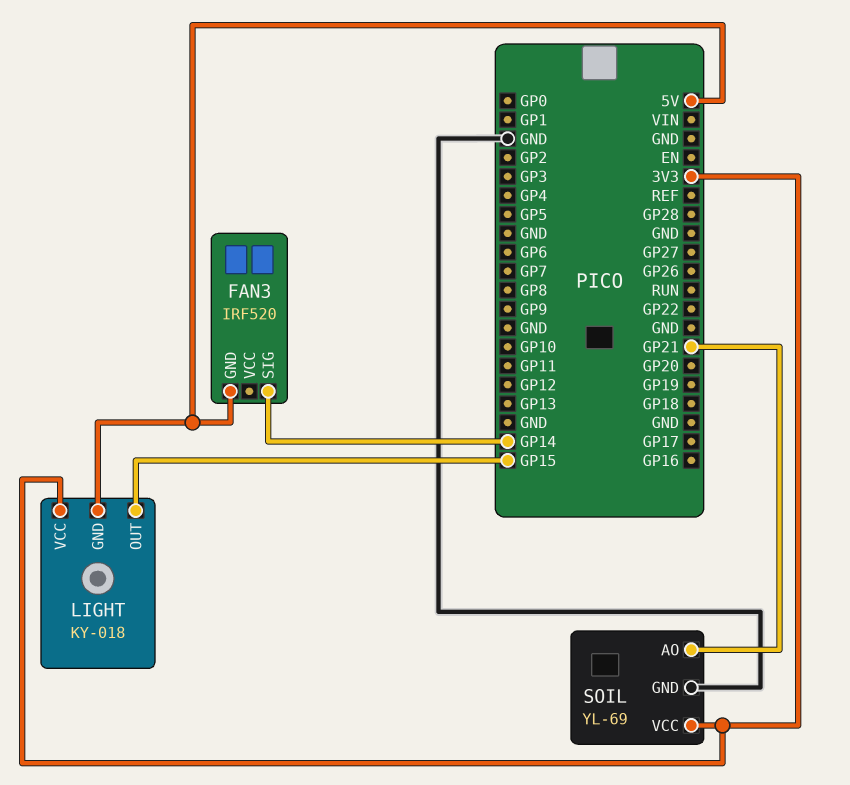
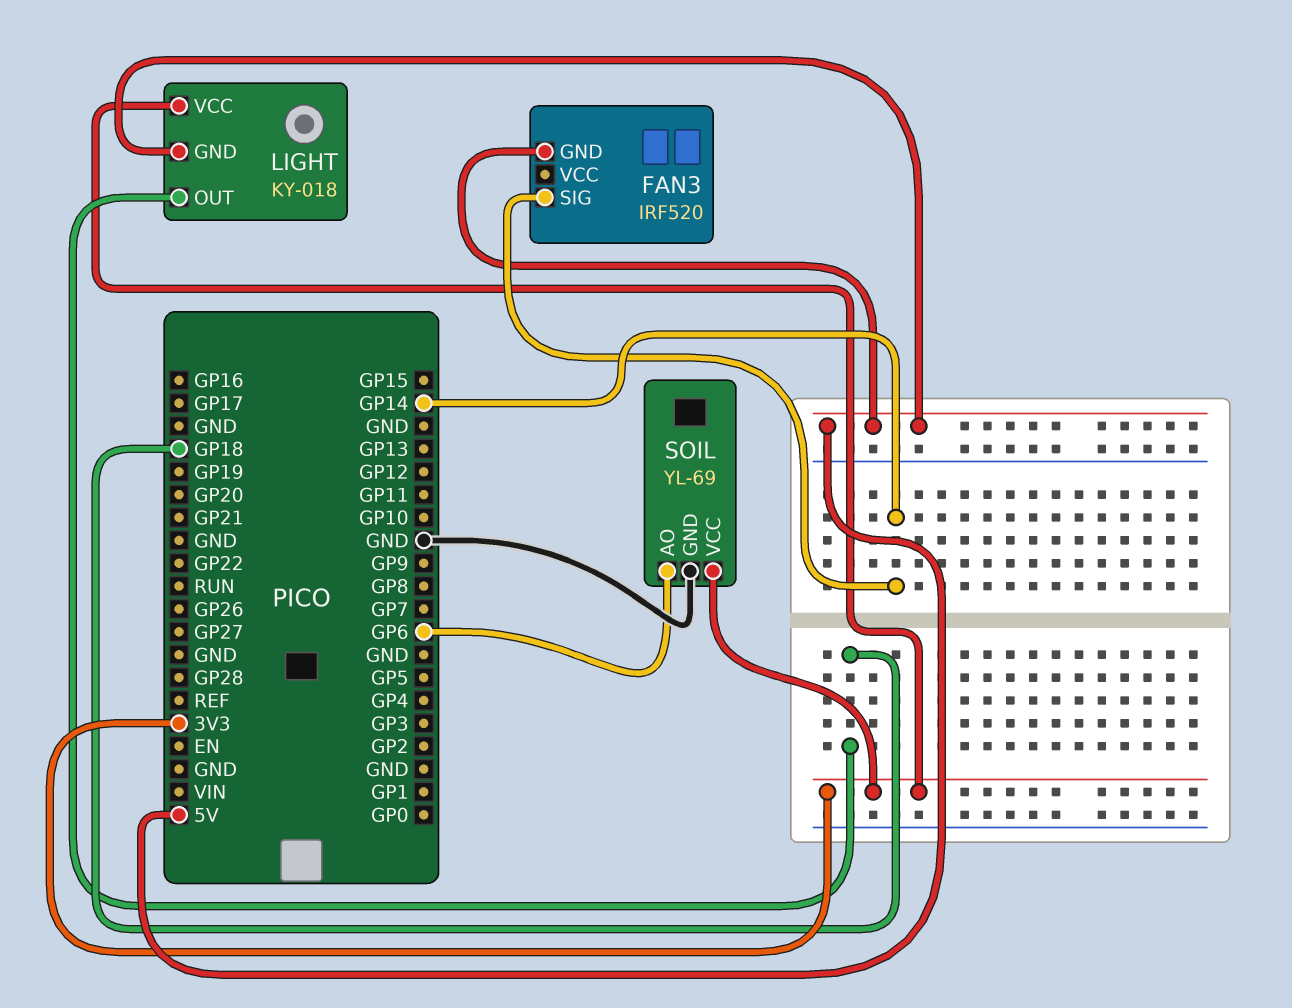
LIGHT pin OUT: GP15 -> GP18
SOIL pin AO: GP21 -> GP6

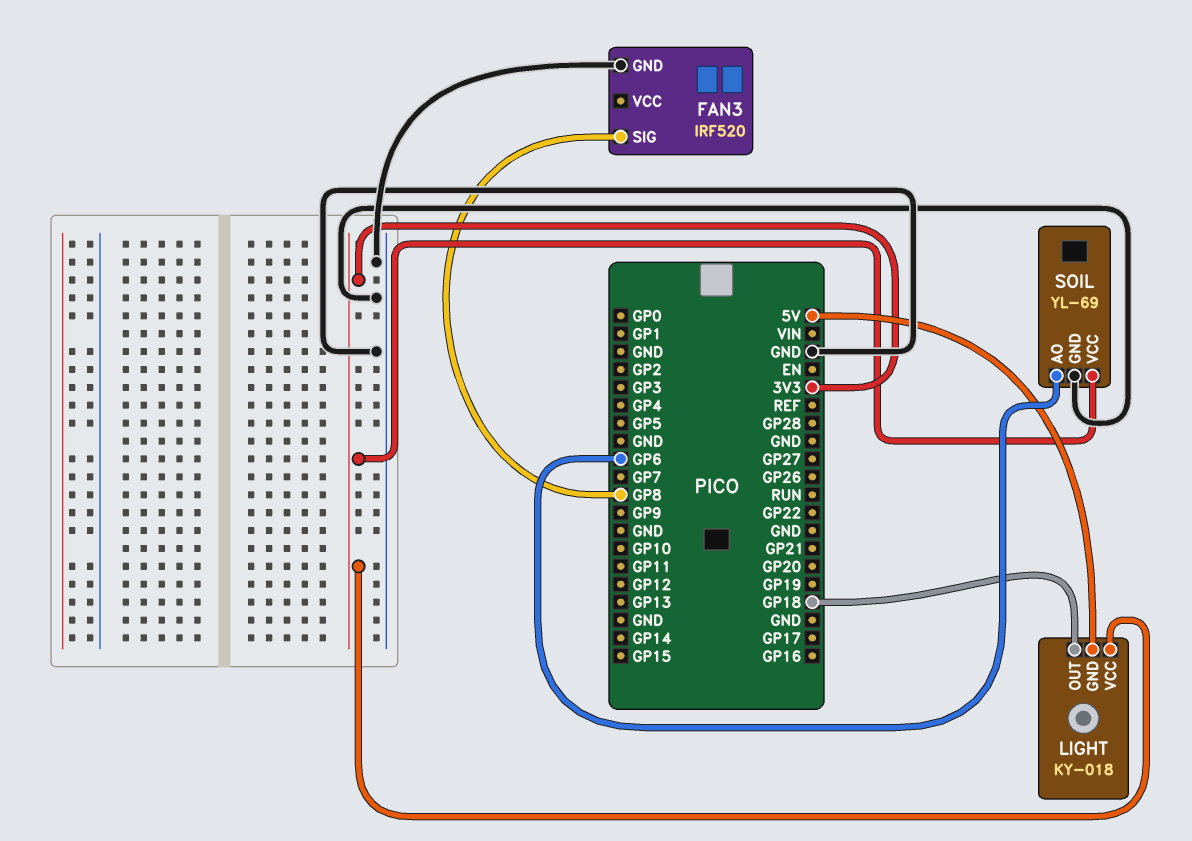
FAN3 pin GND: 5V -> GND
FAN3 pin SIG: GP14 -> GP8

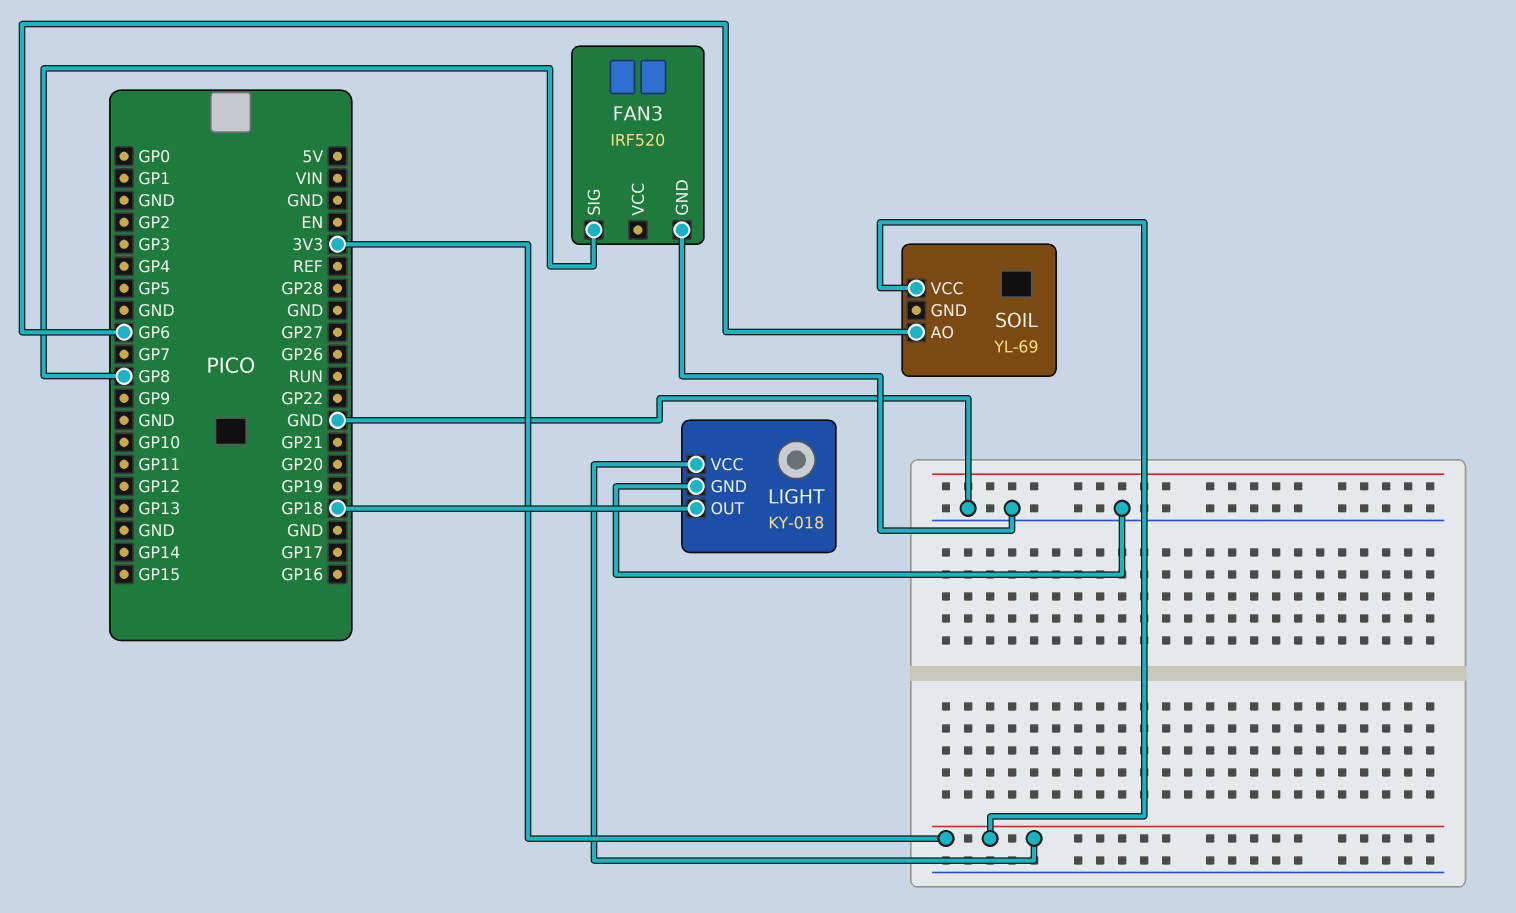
LIGHT pin GND: 5V -> GND
SOIL pin GND: GND -> none

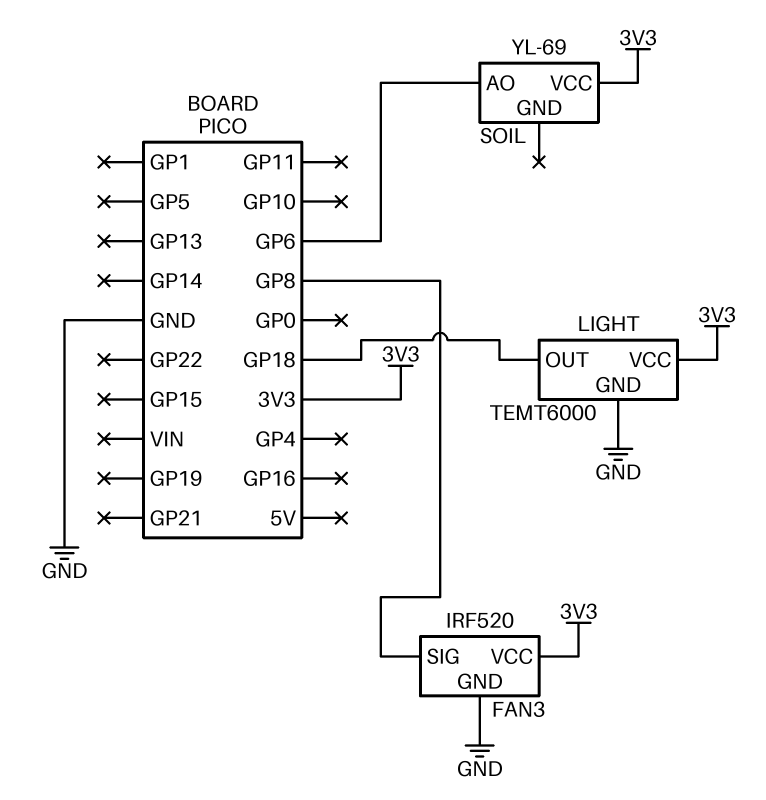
FAN3 pin VCC: none -> 3V3
LIGHT: KY-018 -> TEMT6000

